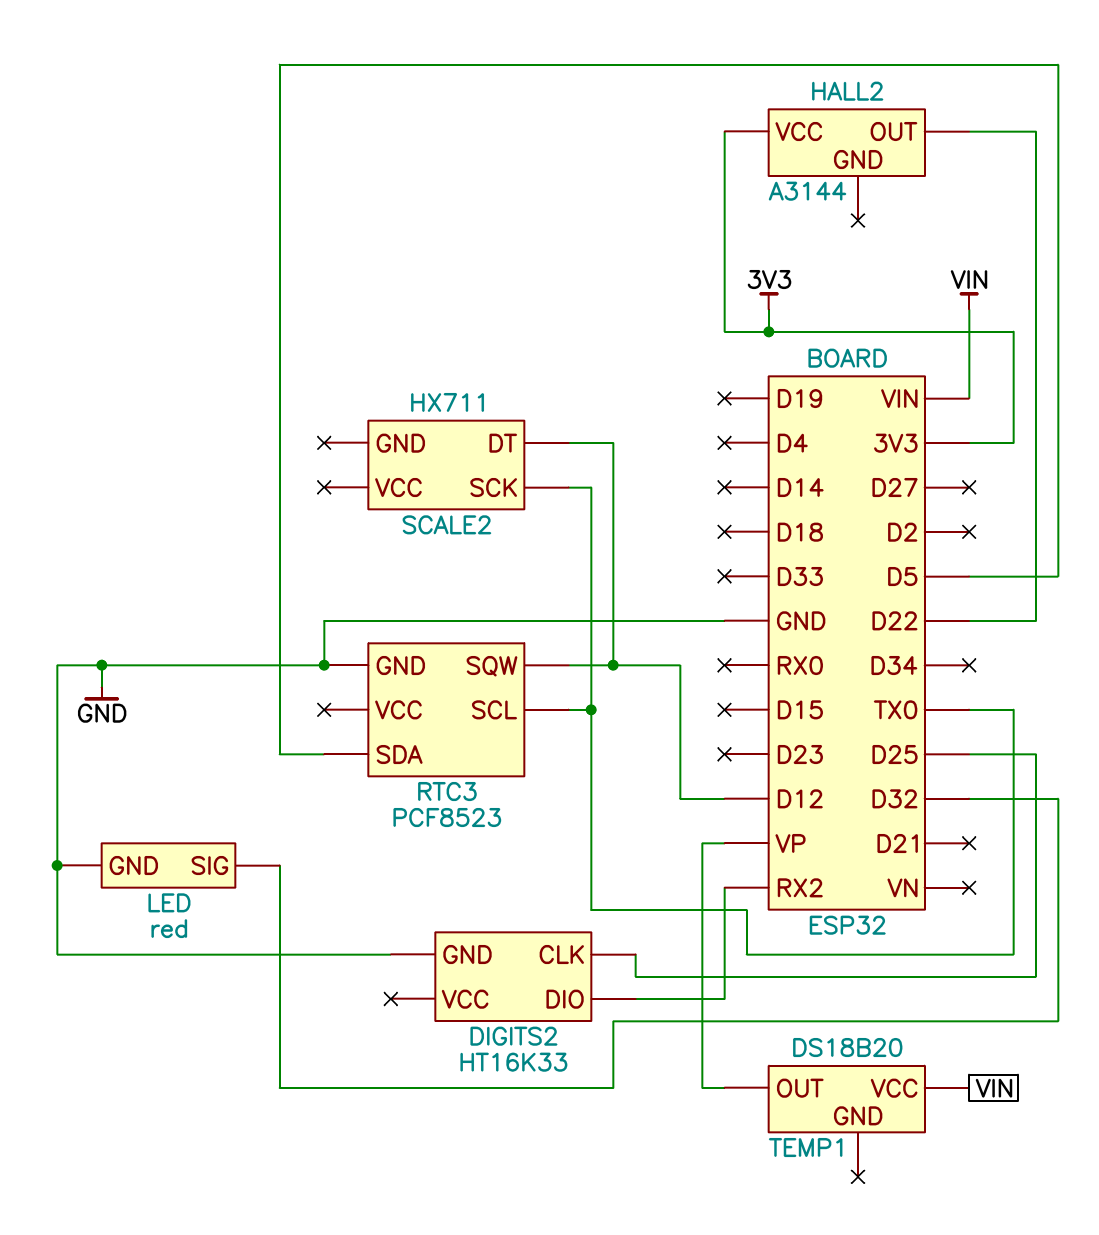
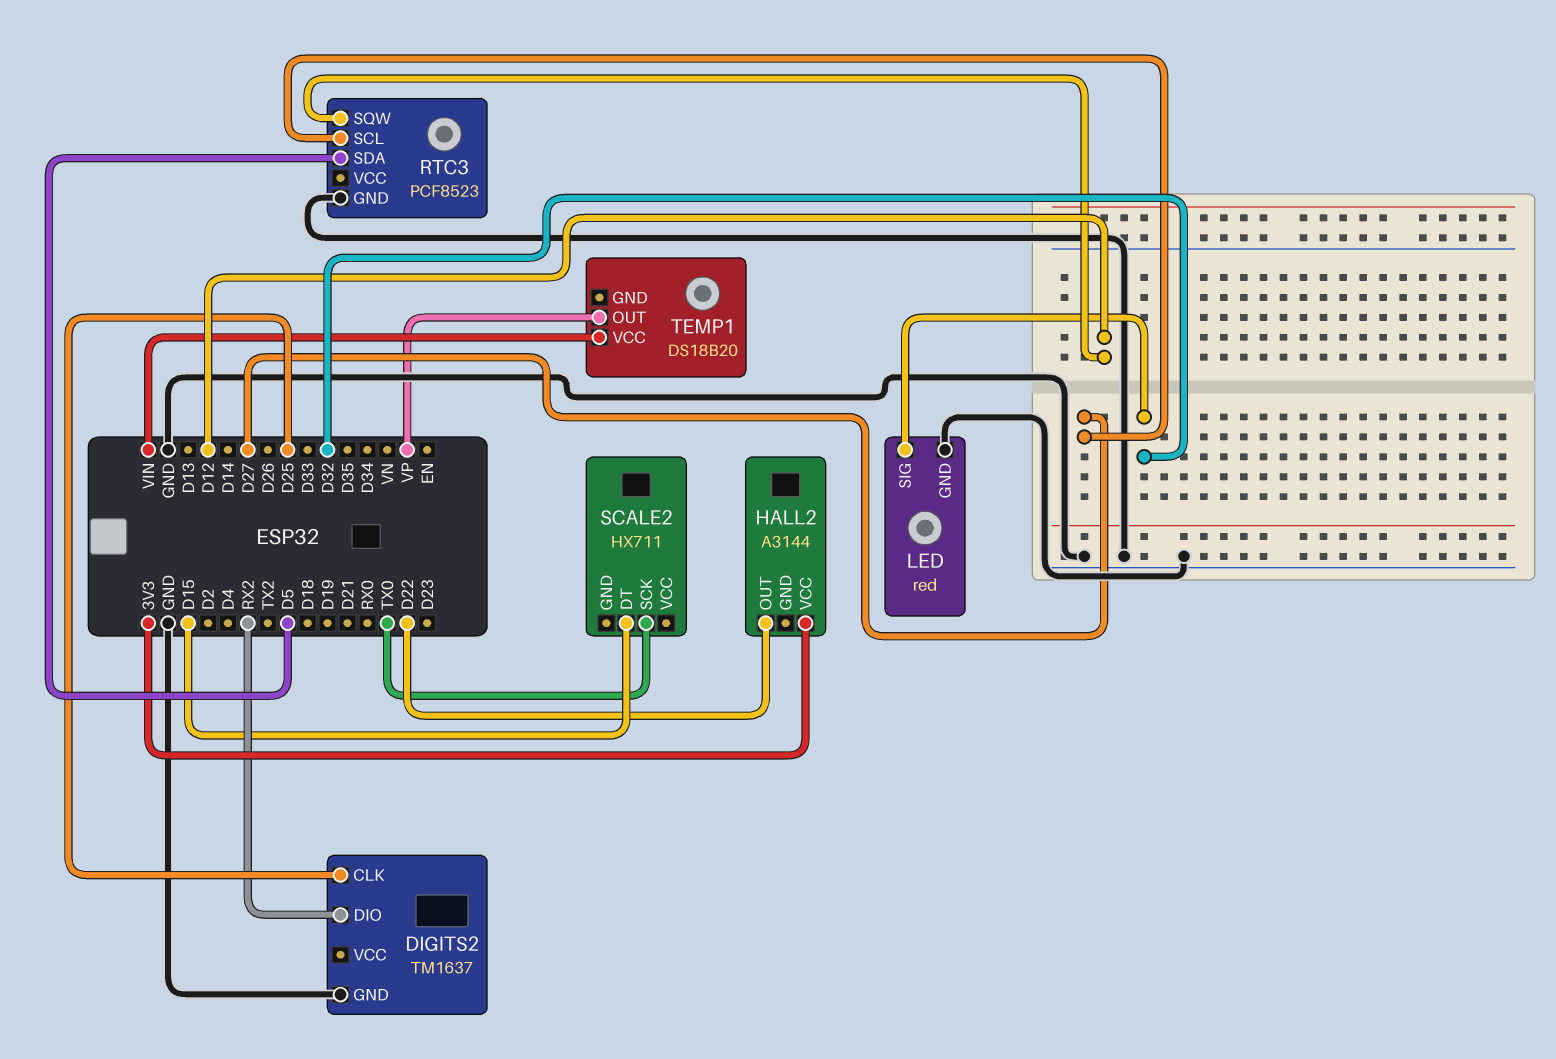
DIGITS2: HT16K33 -> TM1637
RTC3 pin SCL: TX0 -> D27
SCALE2 pin DT: D12 -> D15

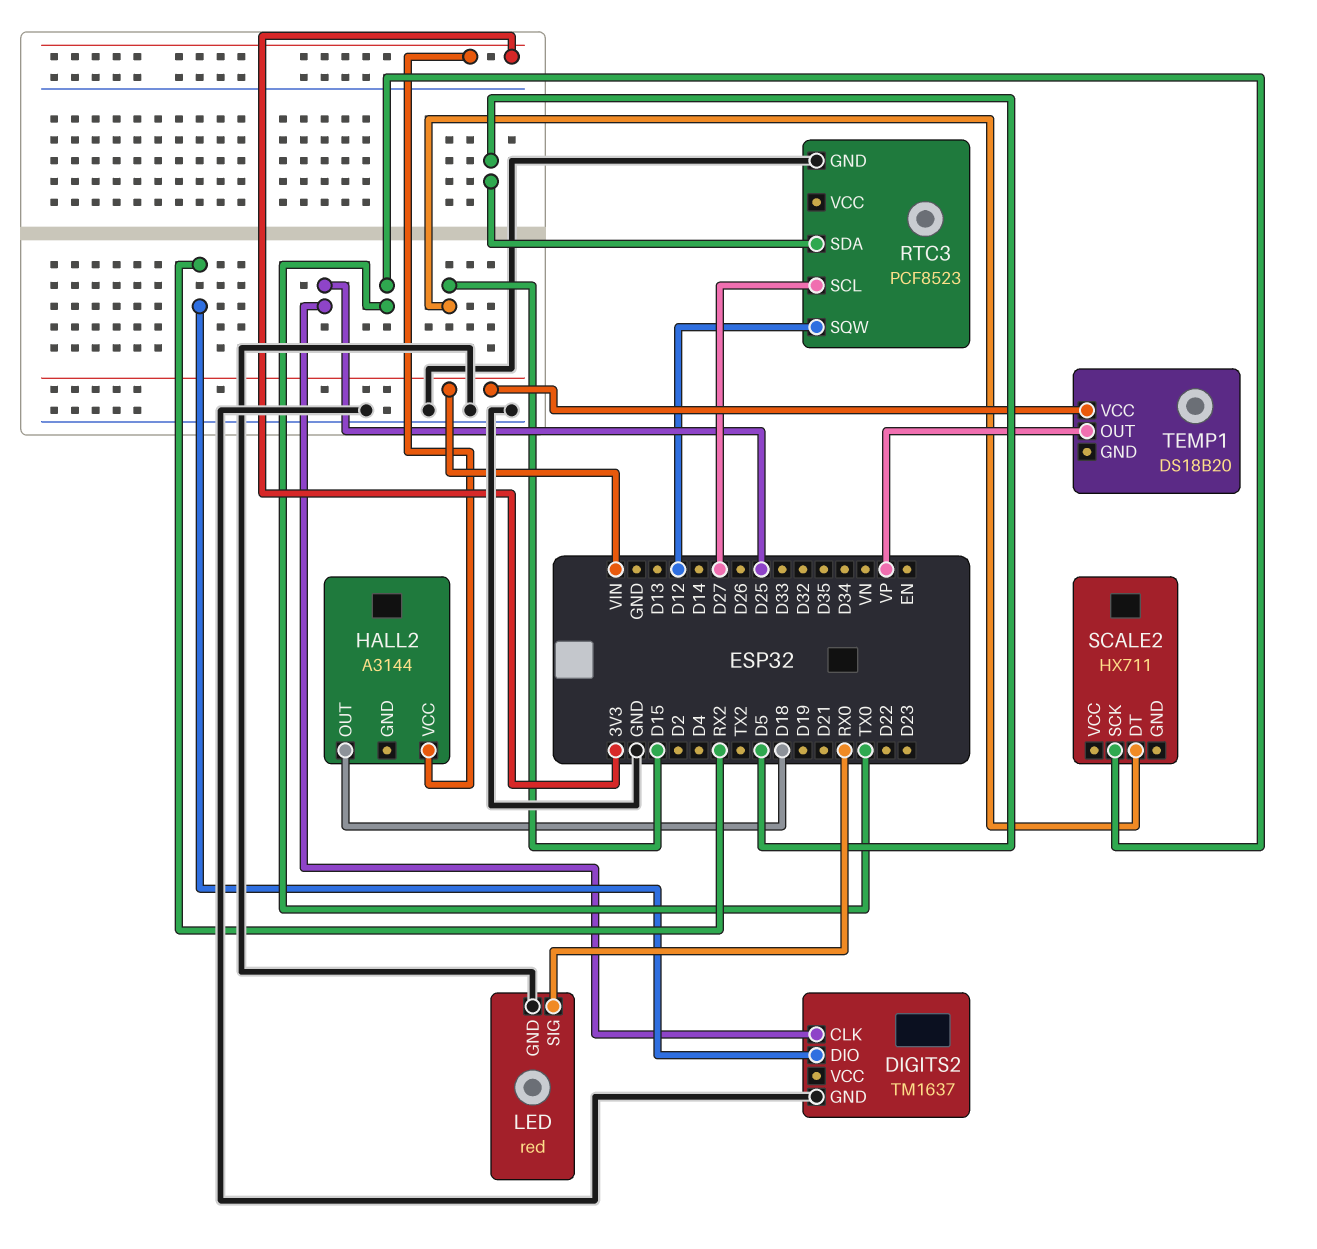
HALL2 pin OUT: D22 -> D18
LED pin SIG: D32 -> RX0

